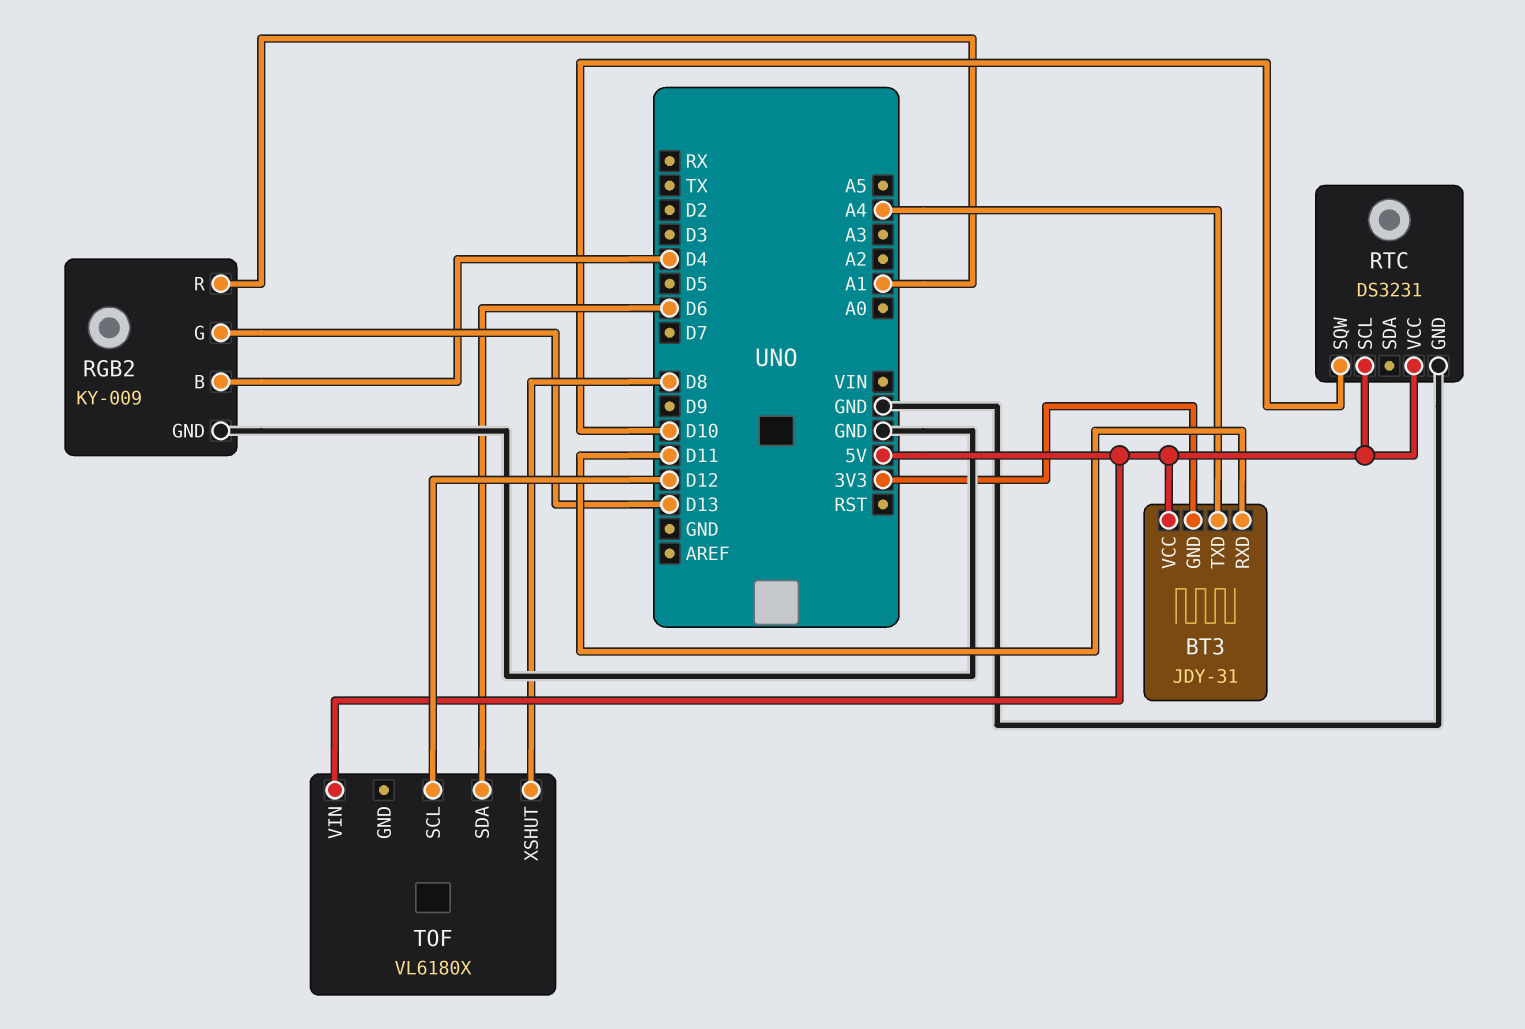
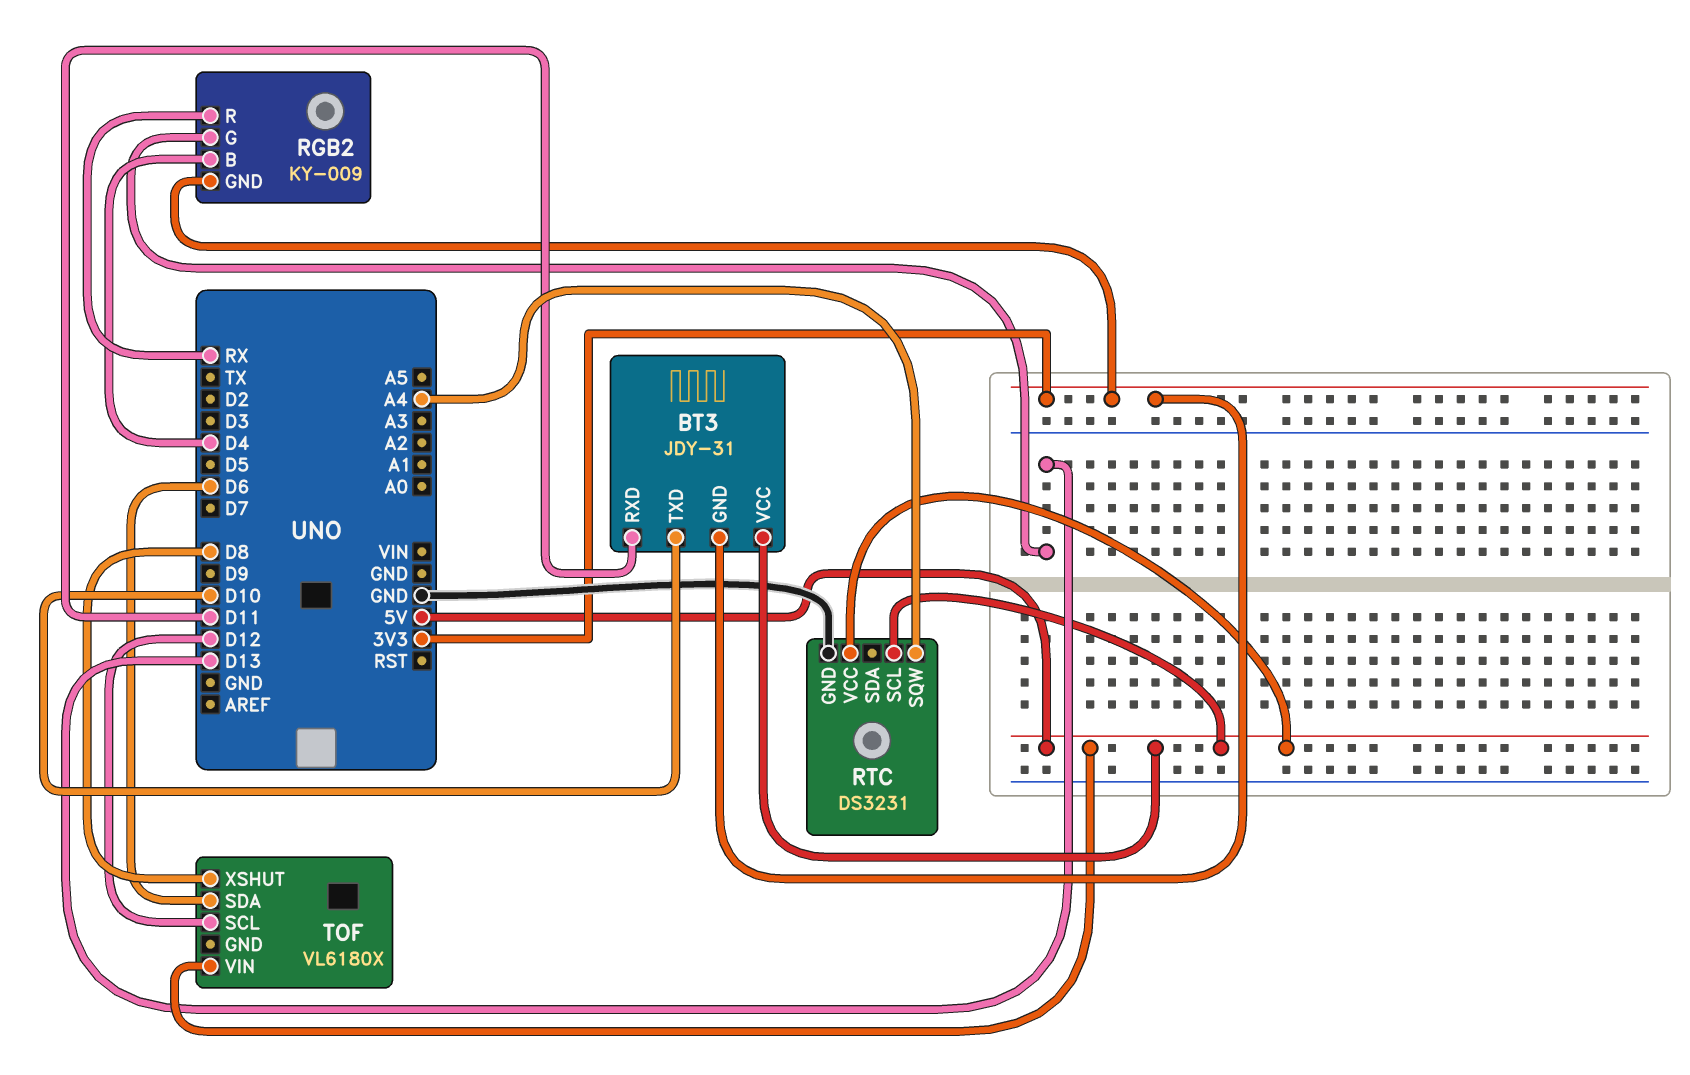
BT3 pin TXD: A4 -> D10
RGB2 pin GND: GND -> 3V3
RGB2 pin R: A1 -> RX
RTC pin SQW: D10 -> A4

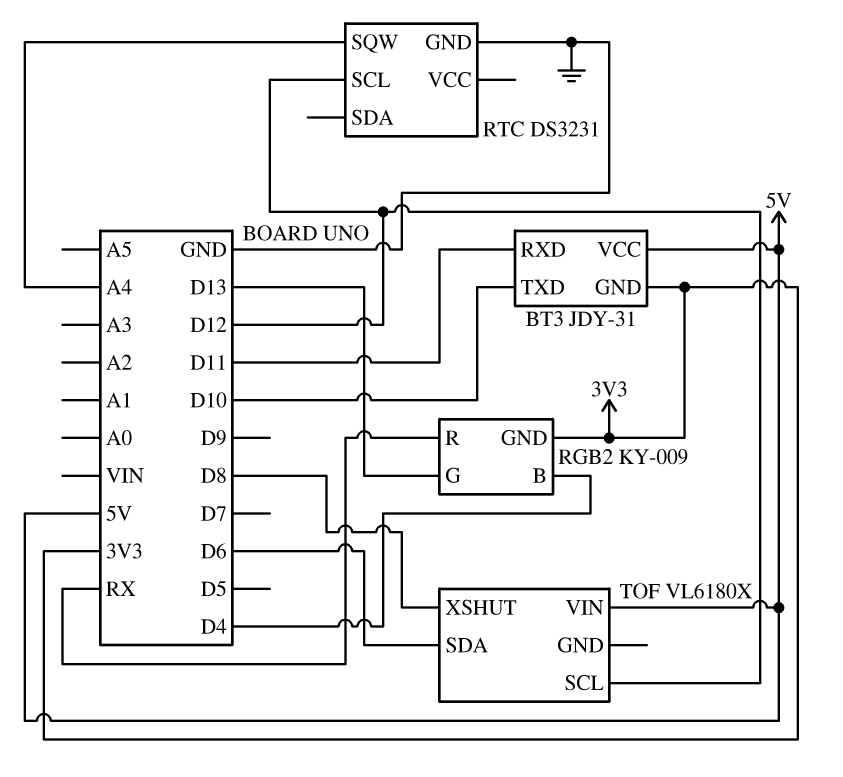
RTC pin SCL: 5V -> D12
RTC pin VCC: 5V -> none

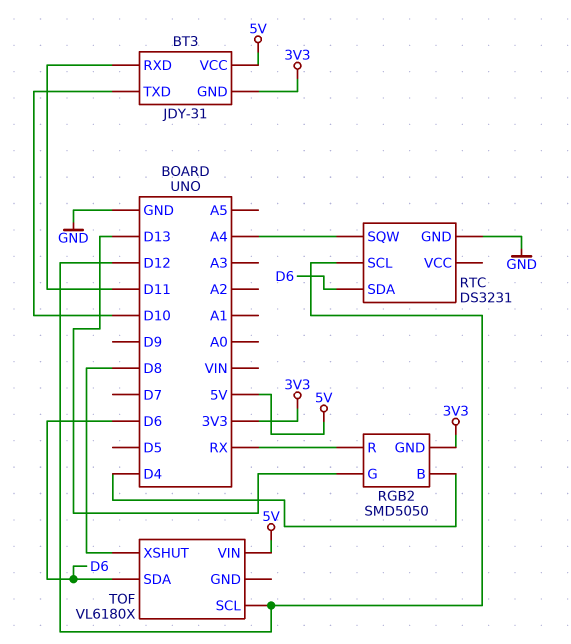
RGB2: KY-009 -> SMD5050
RTC pin SDA: none -> D6

